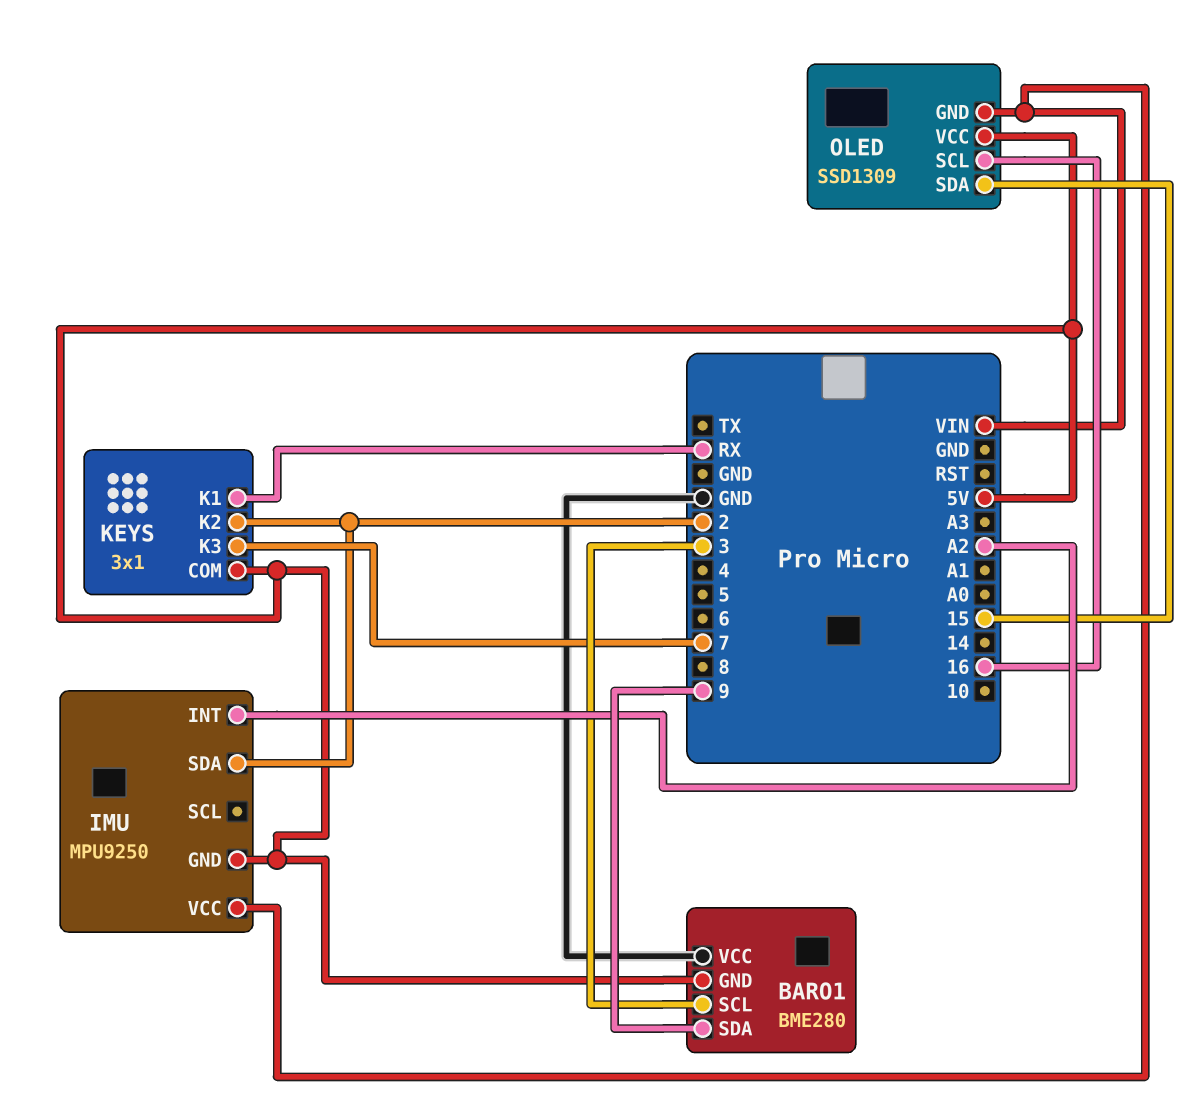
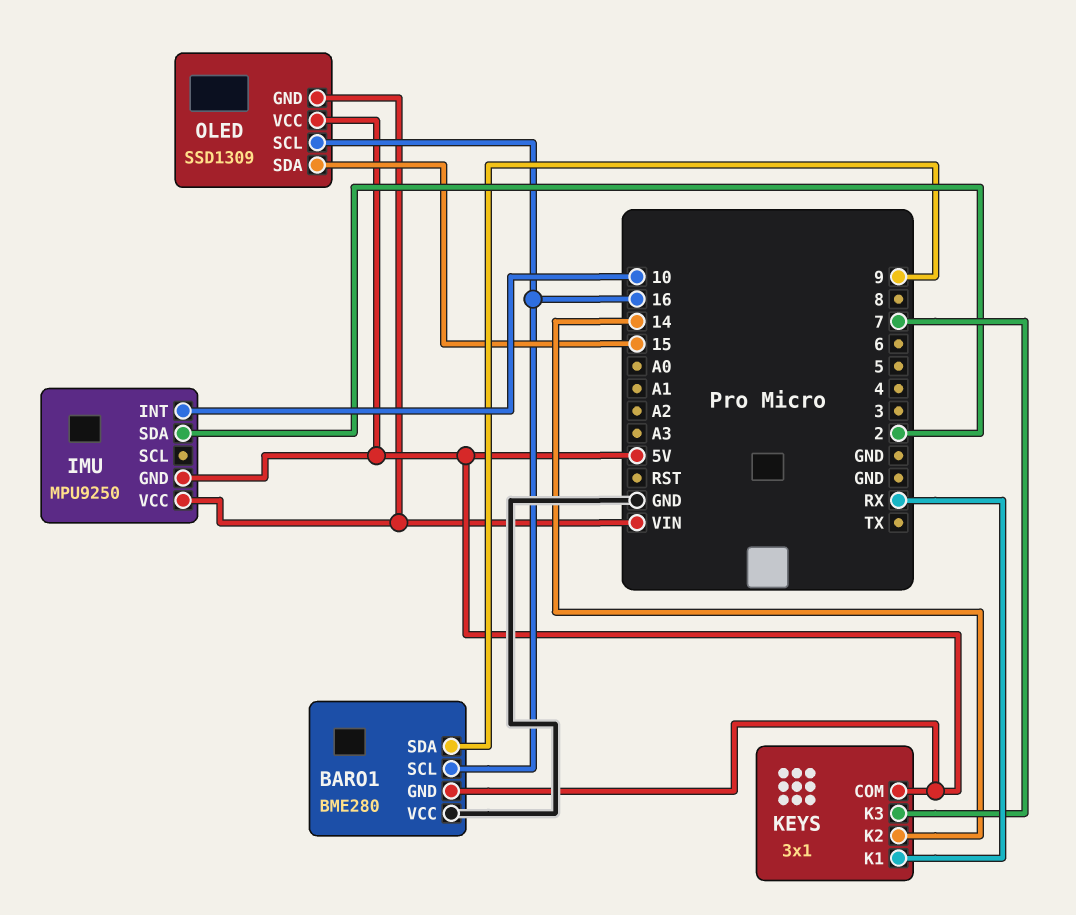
BARO1 pin SCL: 3 -> 16
IMU pin INT: A2 -> 10
KEYS pin K2: 2 -> 14

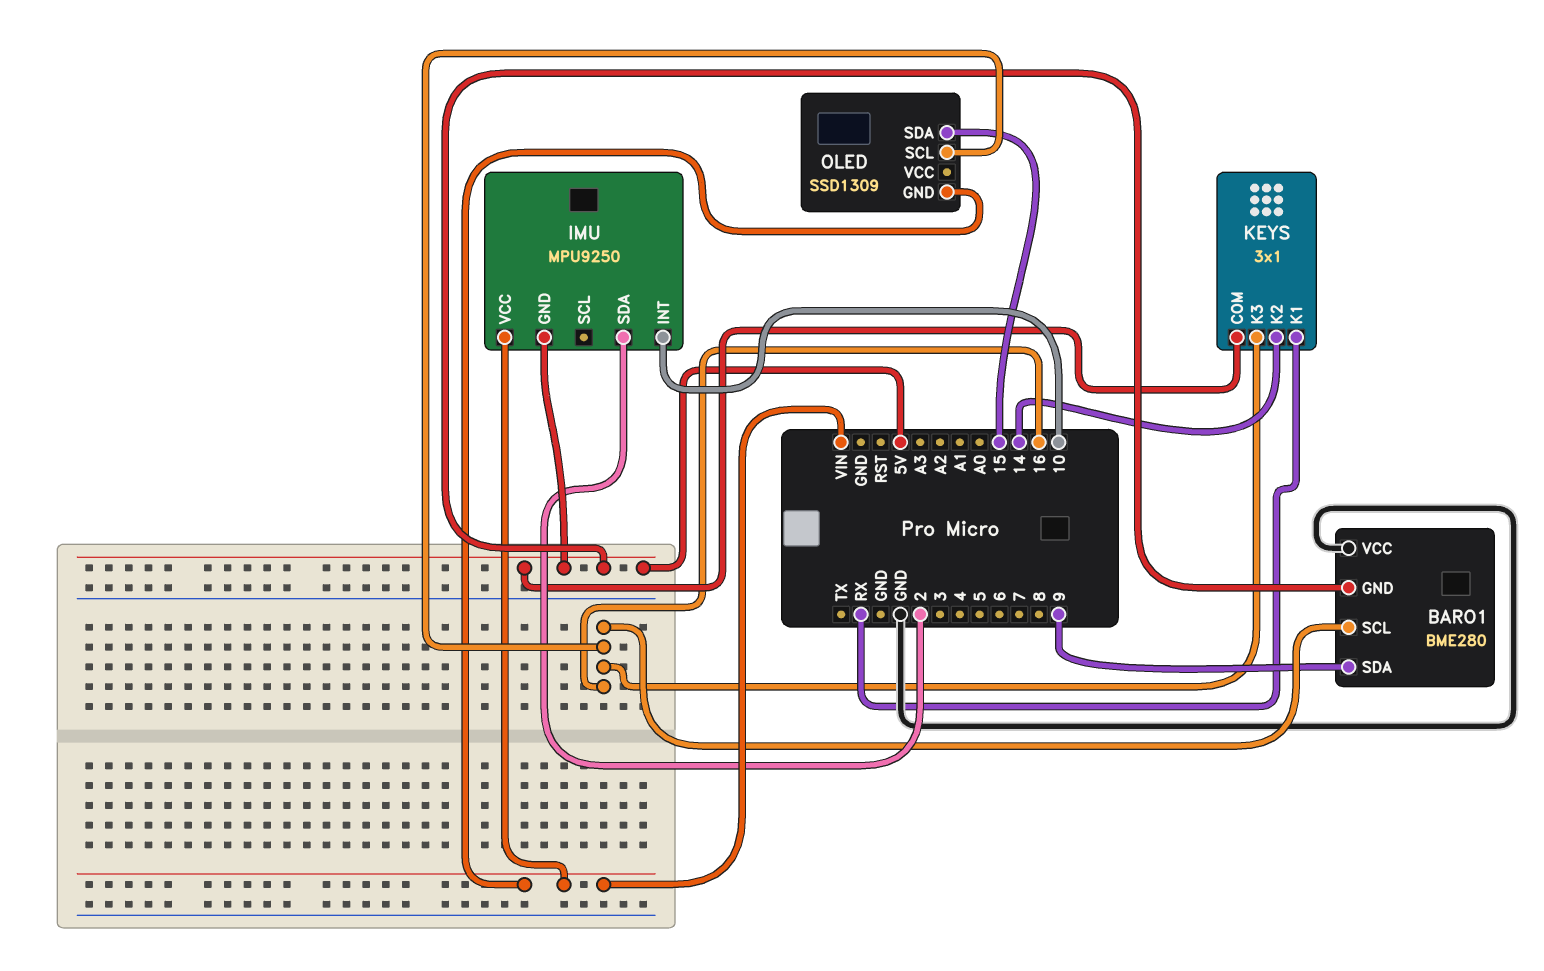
KEYS pin K3: 7 -> 16
OLED pin VCC: 5V -> none

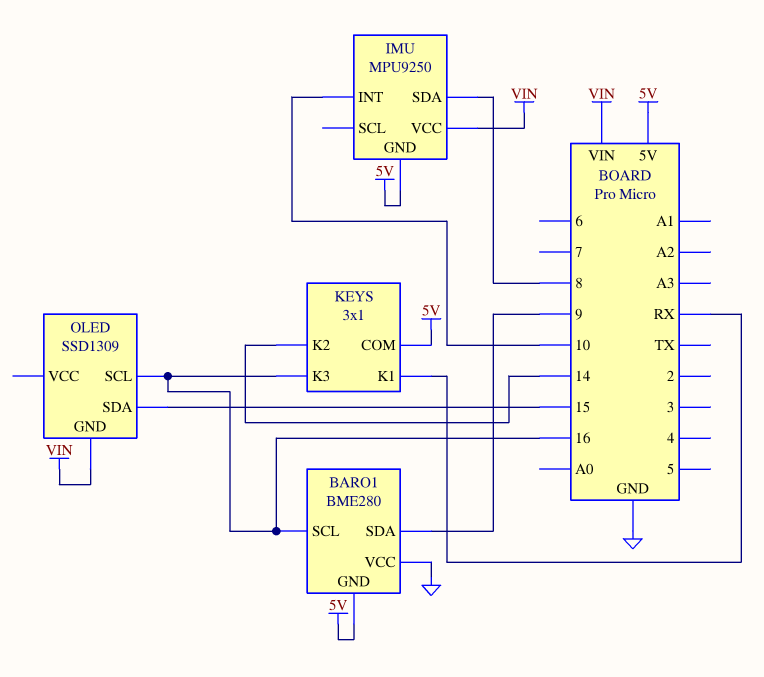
IMU pin SDA: 2 -> 8

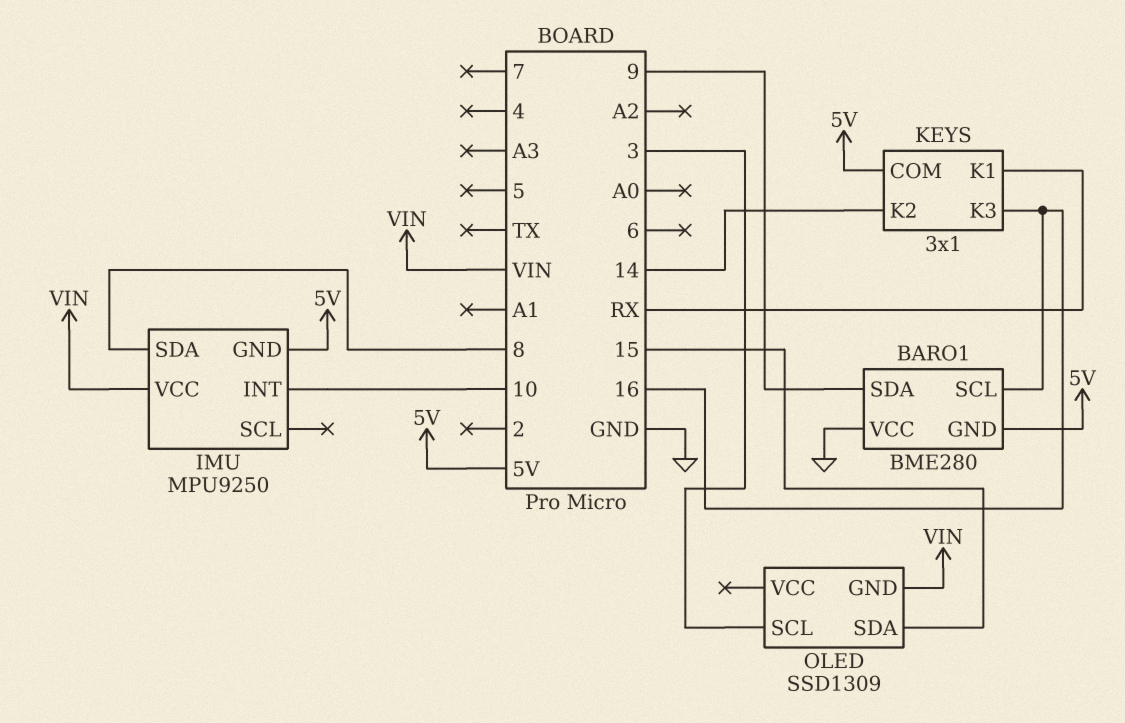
OLED pin SCL: 16 -> 3

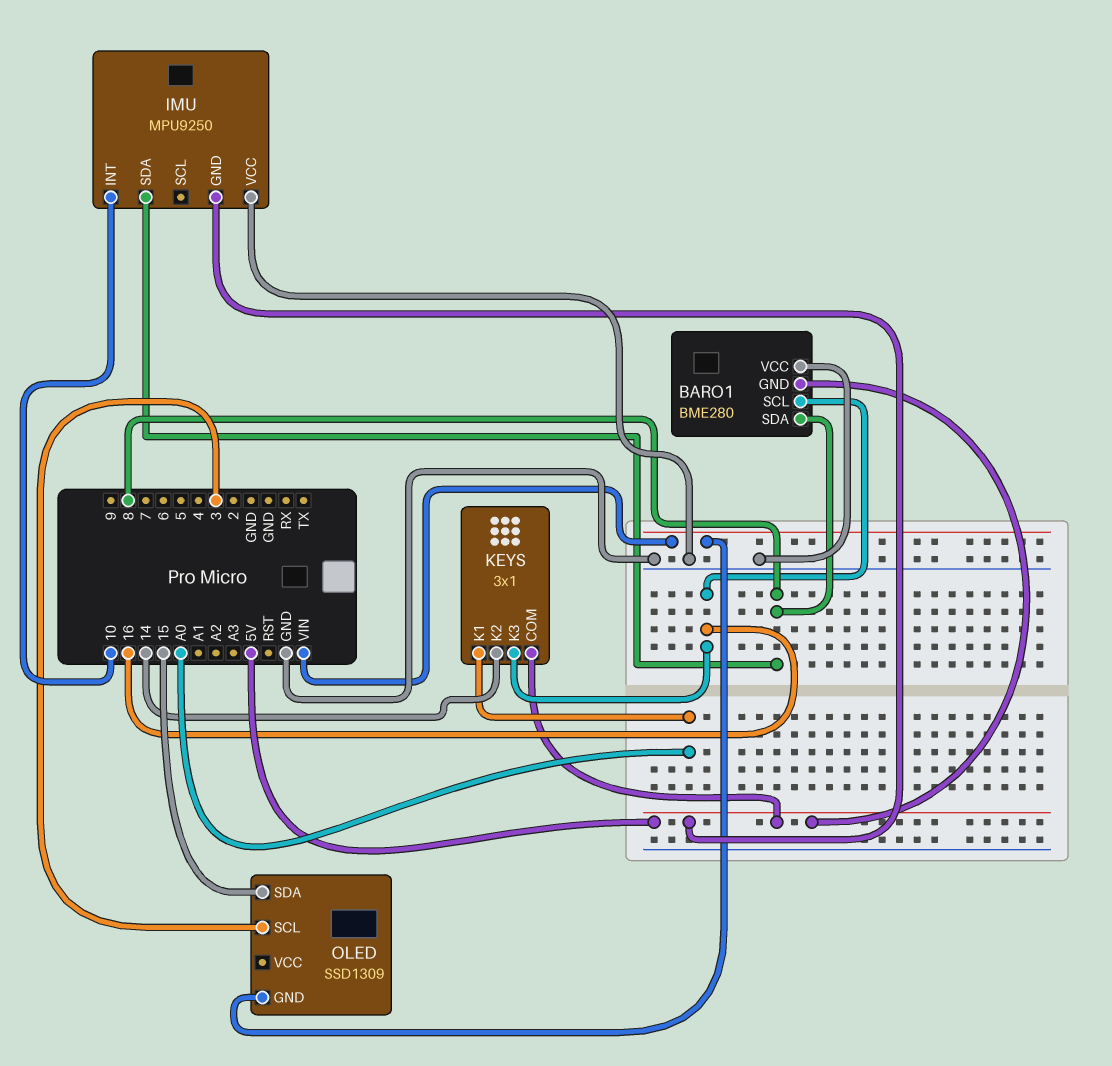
BARO1 pin SDA: 9 -> 8
IMU pin VCC: VIN -> GND
KEYS pin K1: RX -> A0

